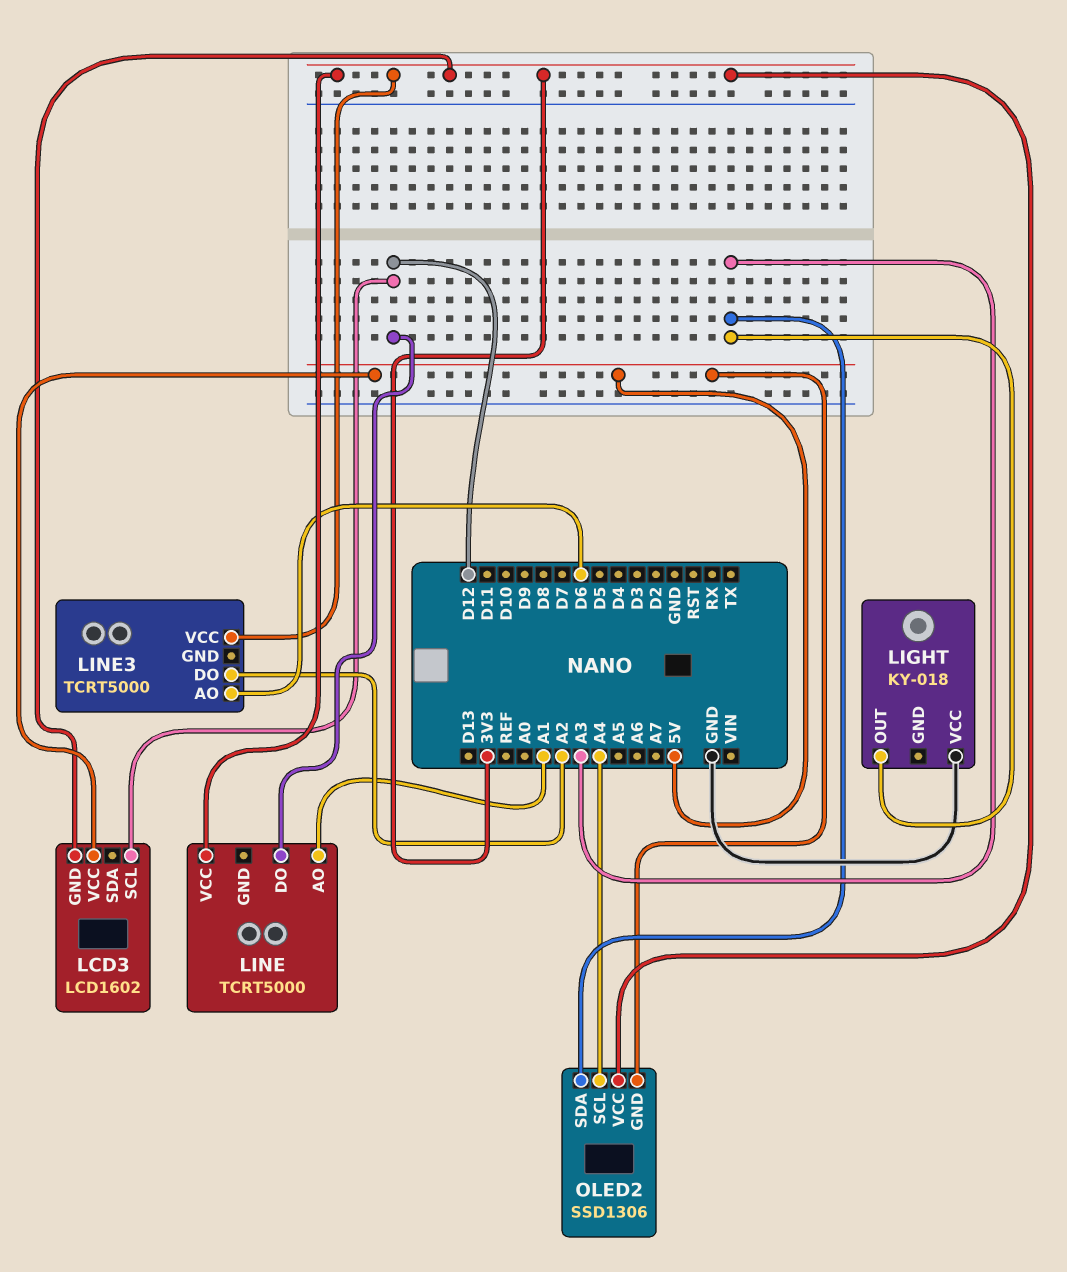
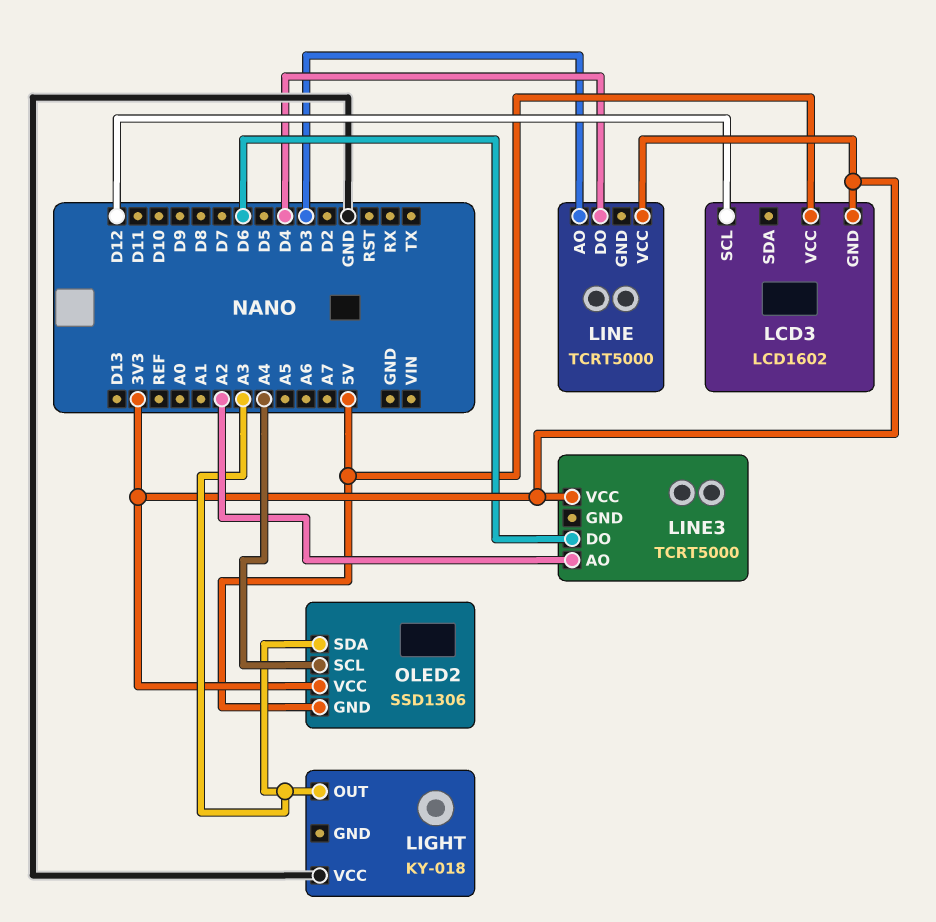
LINE pin AO: A1 -> D3
LINE pin DO: D12 -> D4
LINE3 pin AO: D6 -> A2
LINE3 pin DO: A2 -> D6

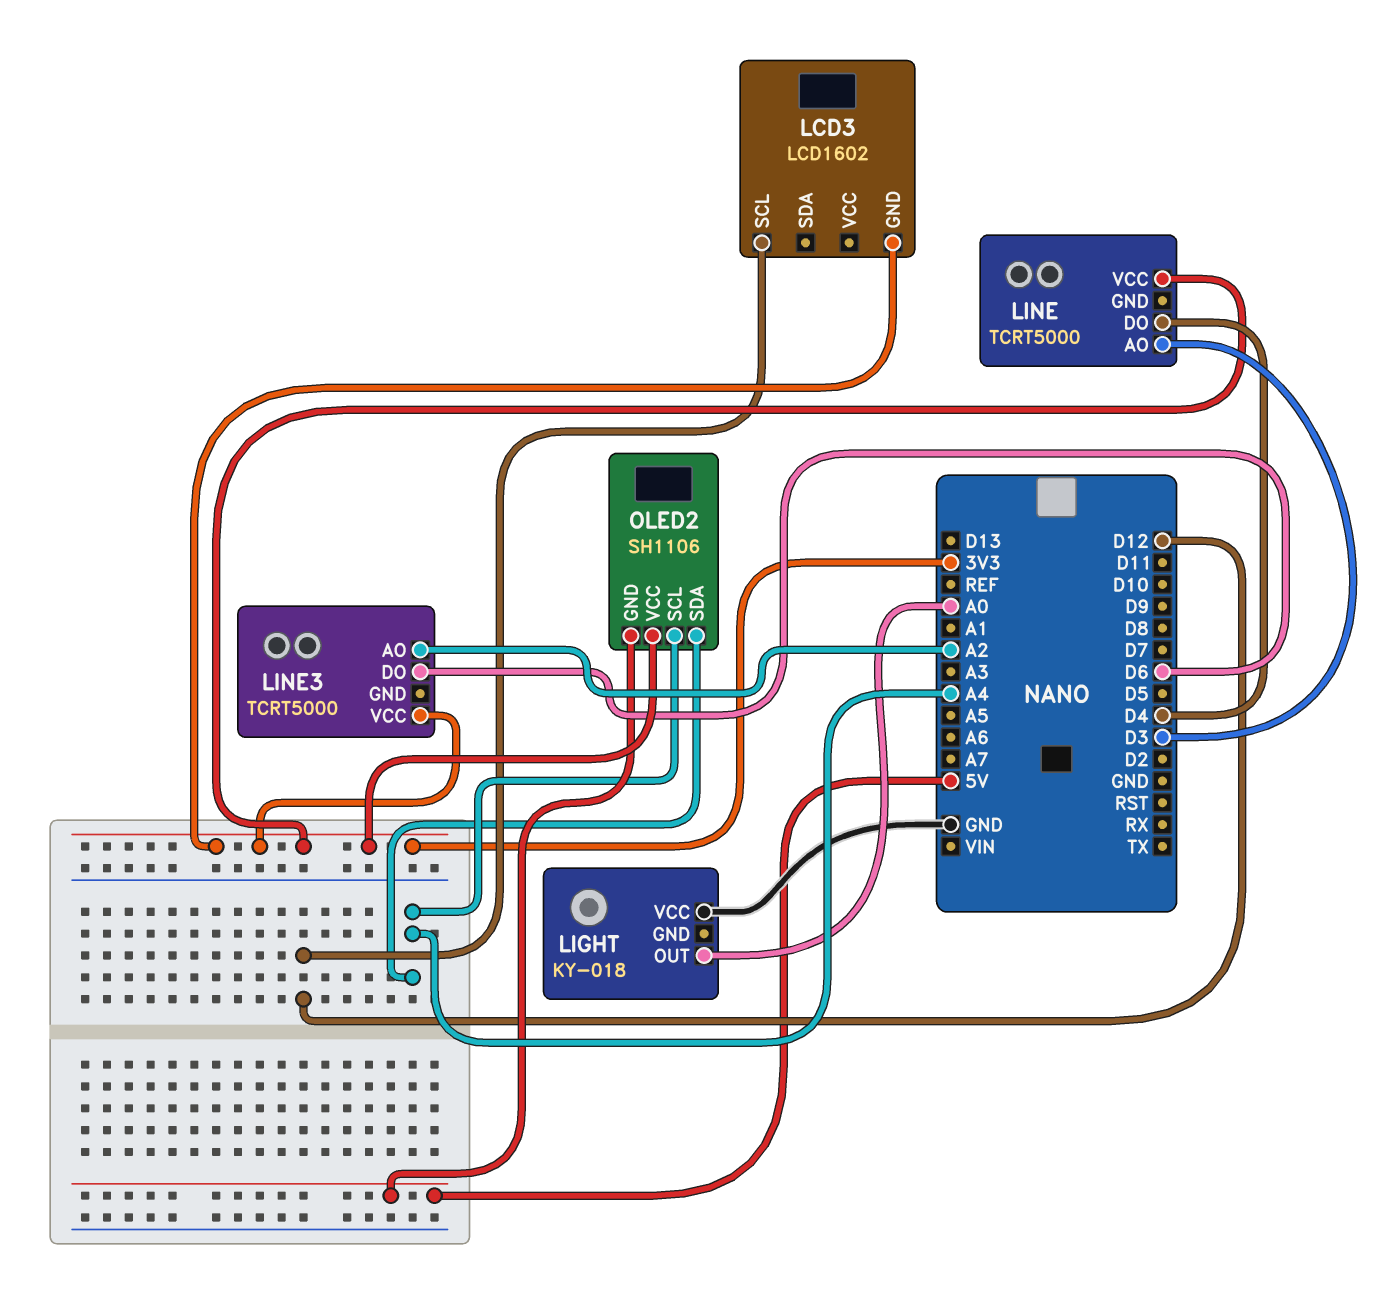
LCD3 pin VCC: 5V -> none
LIGHT pin OUT: A3 -> A0
OLED2: SSD1306 -> SH1106
OLED2 pin SDA: A3 -> A4

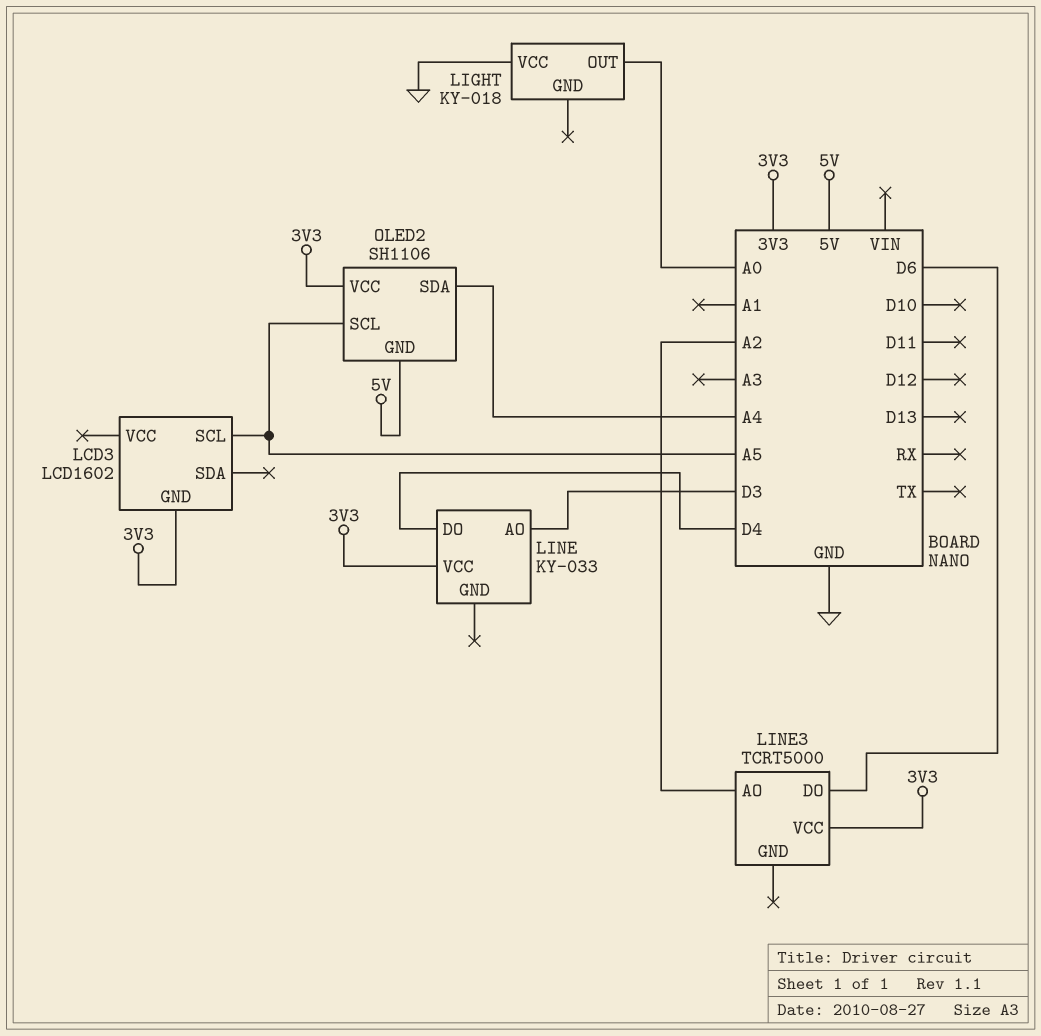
LCD3 pin SCL: D12 -> A5
LINE: TCRT5000 -> KY-033
OLED2 pin SCL: A4 -> A5

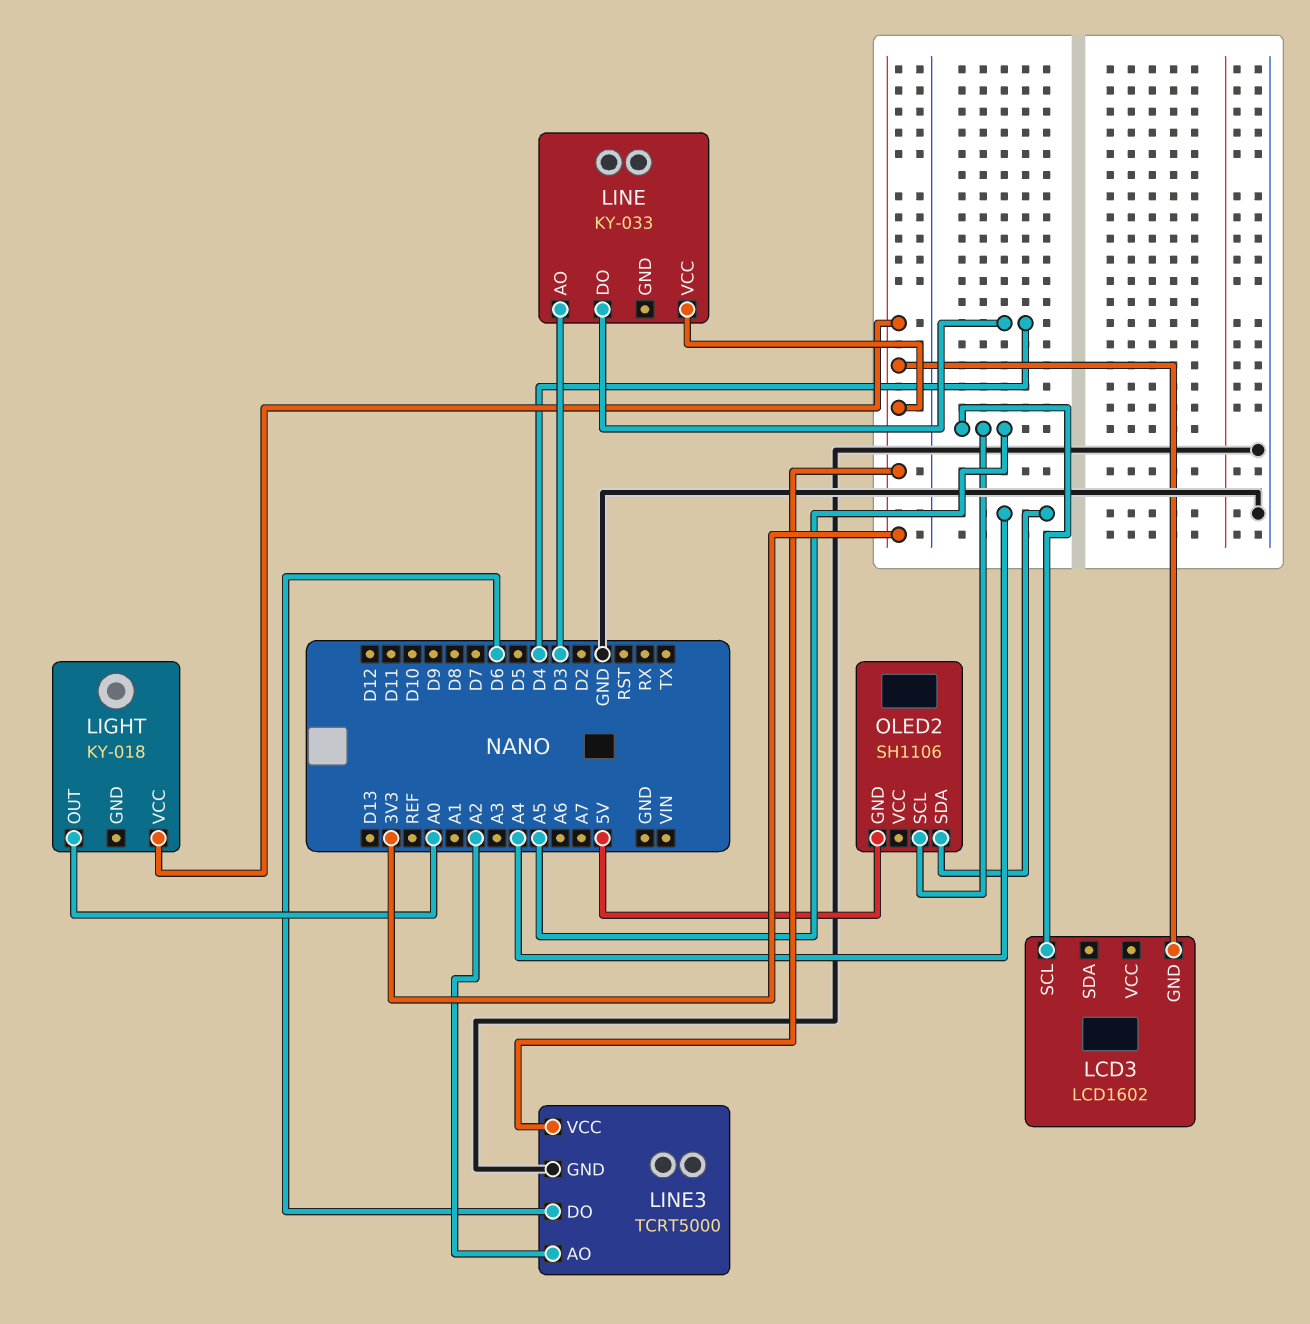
LIGHT pin VCC: GND -> 3V3
LINE3 pin GND: none -> GND
OLED2 pin VCC: 3V3 -> none

